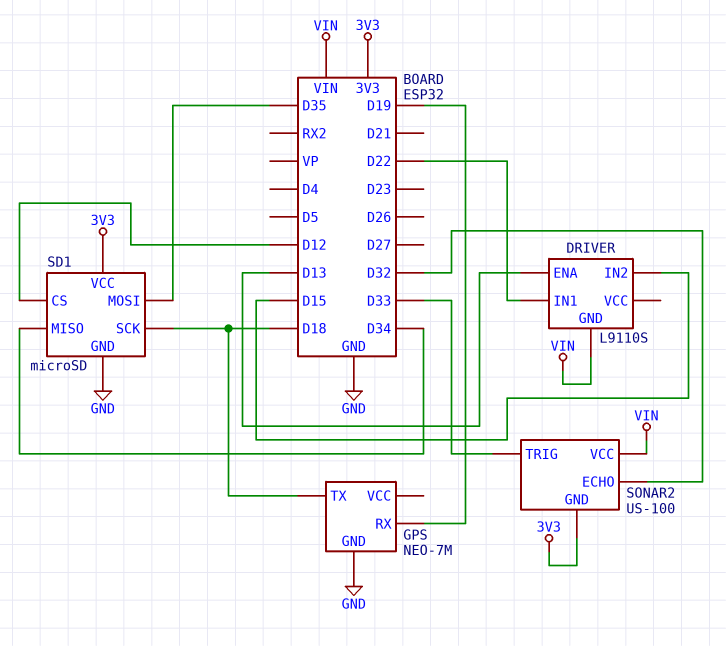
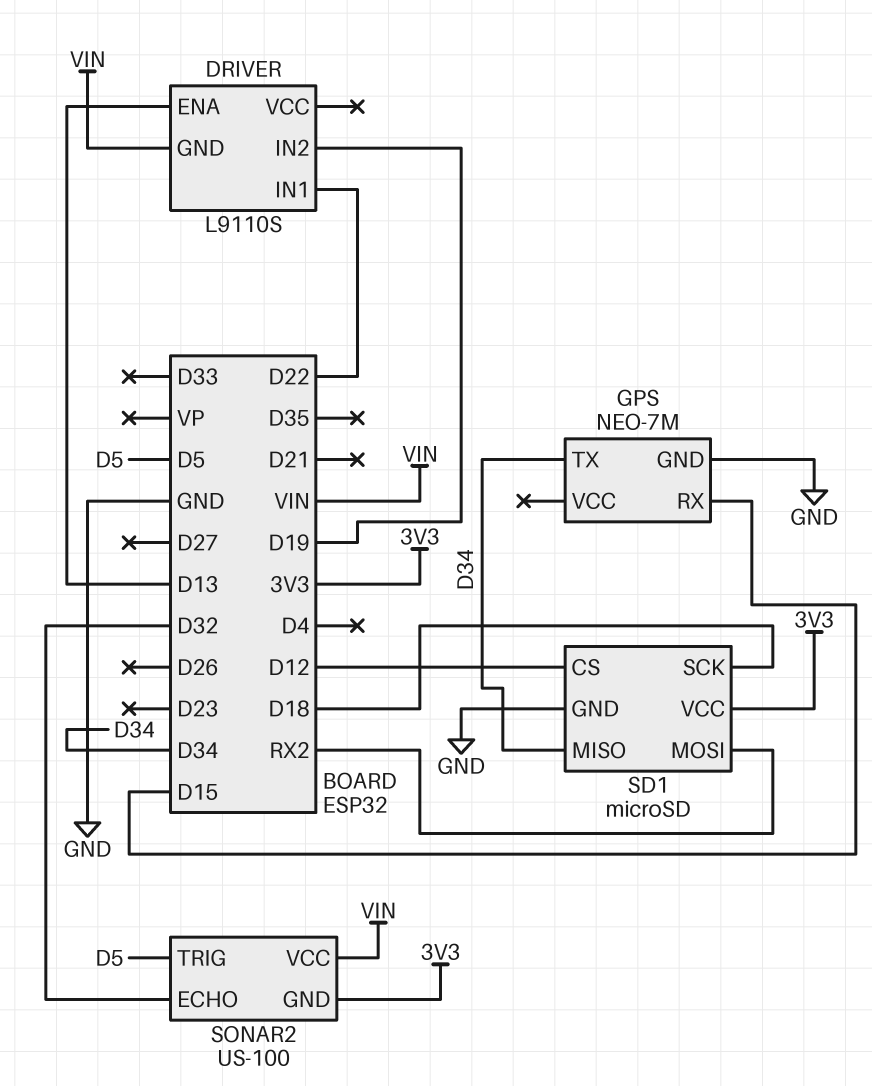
DRIVER pin IN2: D15 -> D19
GPS pin RX: D19 -> D15
GPS pin TX: D18 -> D34
SD1 pin MOSI: D35 -> RX2
SONAR2 pin TRIG: D33 -> D5

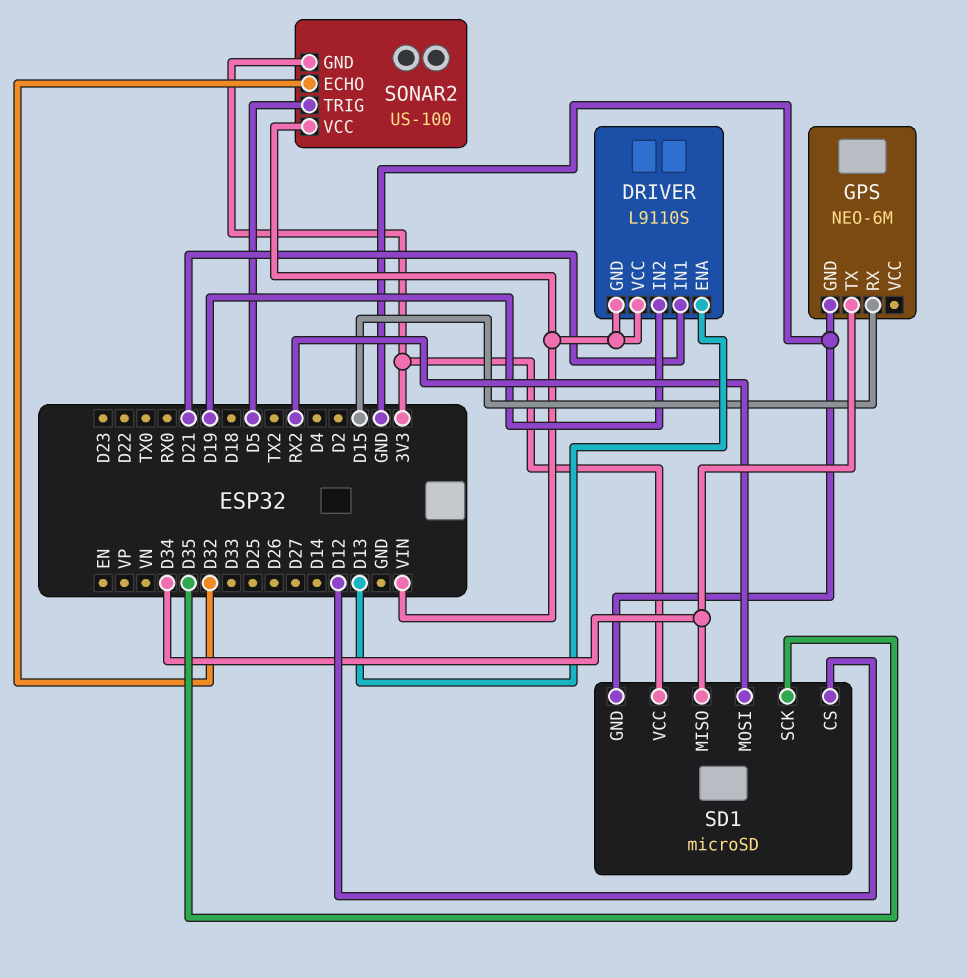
DRIVER pin IN1: D22 -> D21
DRIVER pin VCC: none -> VIN
GPS: NEO-7M -> NEO-6M
SD1 pin SCK: D18 -> D35

